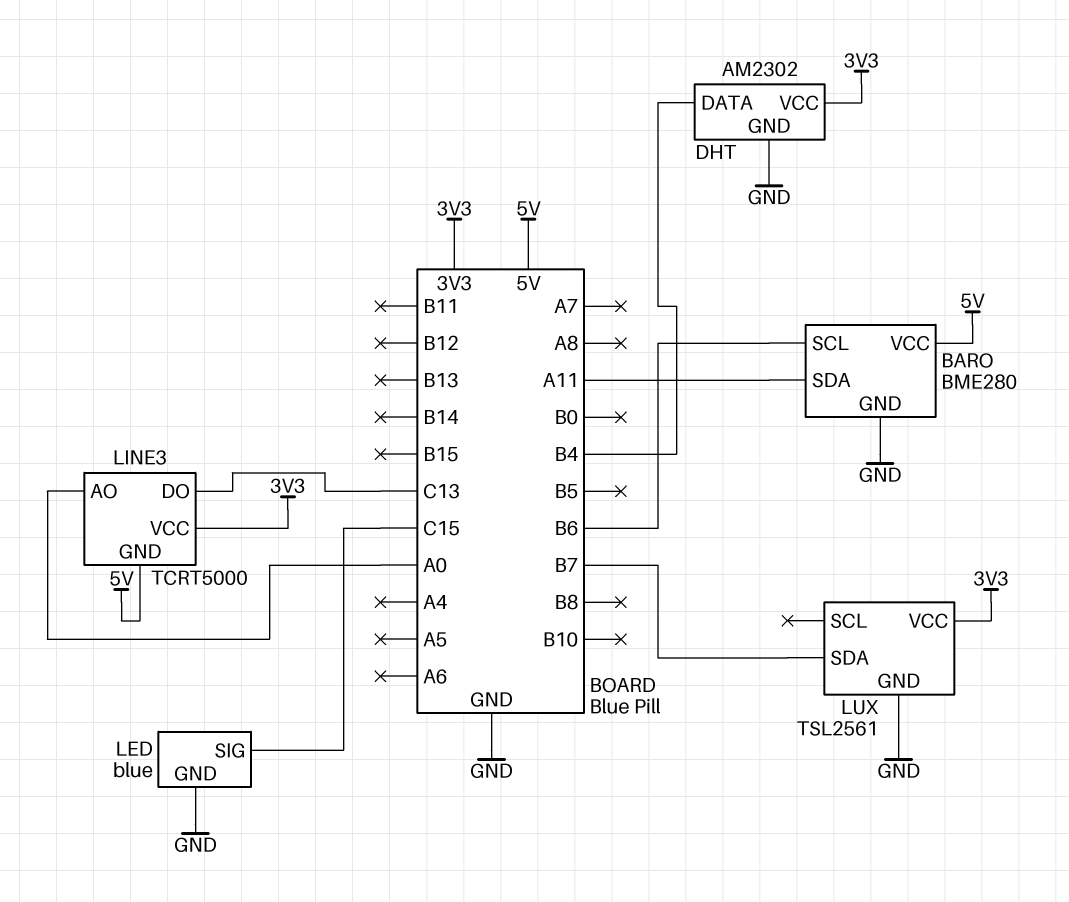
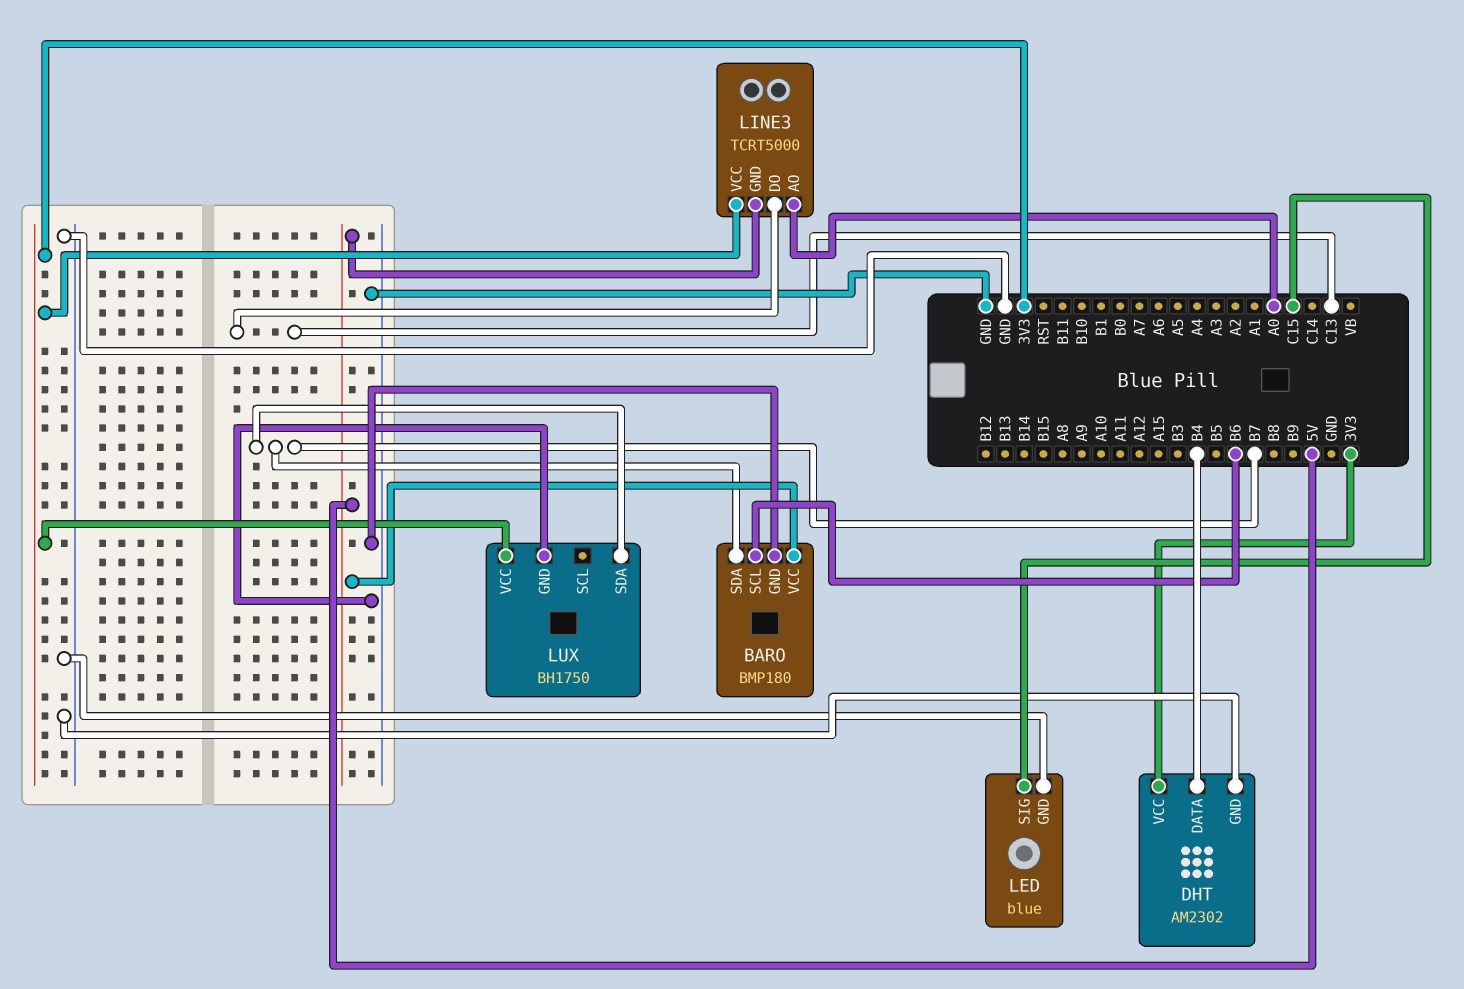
BARO: BME280 -> BMP180
BARO pin SDA: A11 -> B7
LUX: TSL2561 -> BH1750

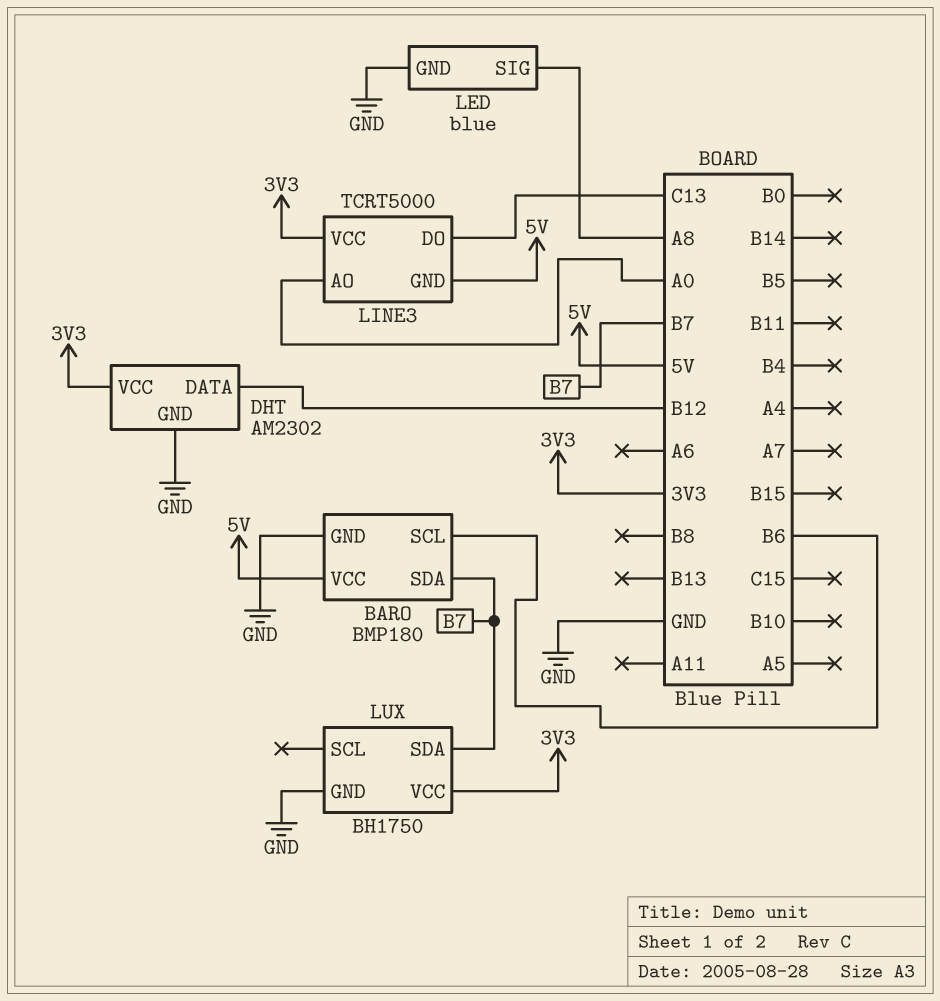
DHT pin DATA: B4 -> B12
LED pin SIG: C15 -> A8

